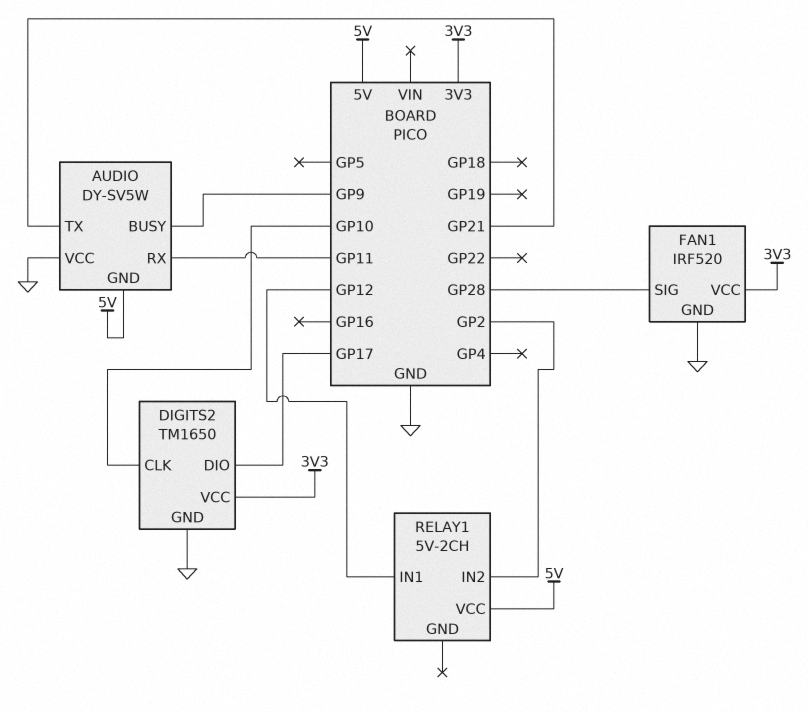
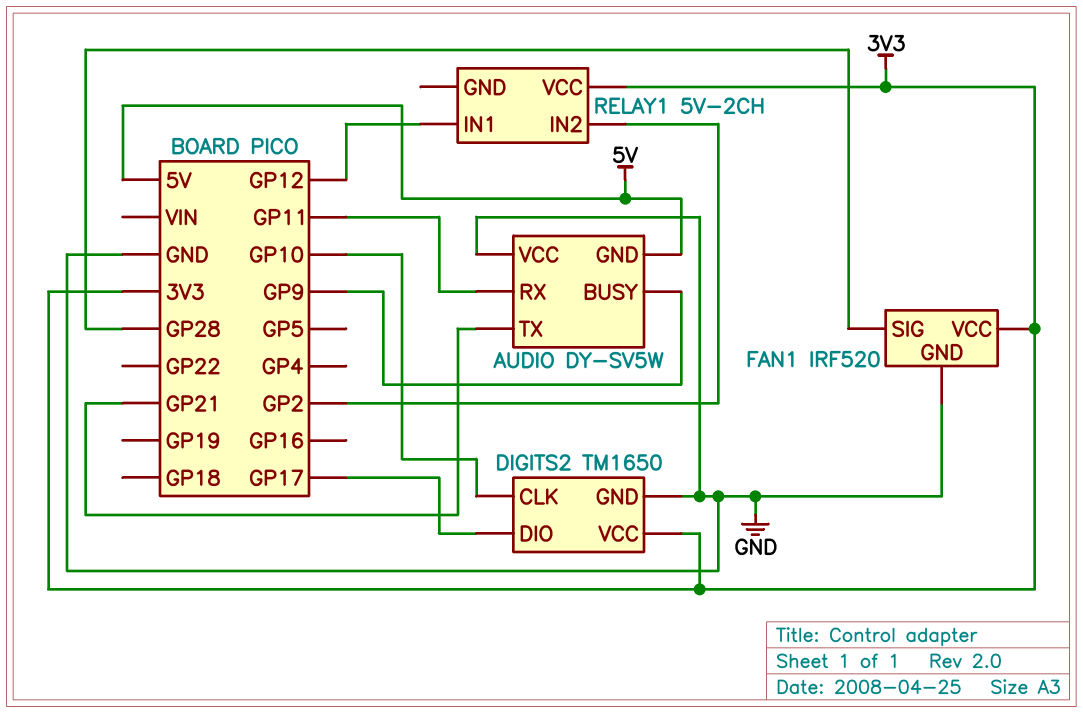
RELAY1 pin VCC: 5V -> 3V3

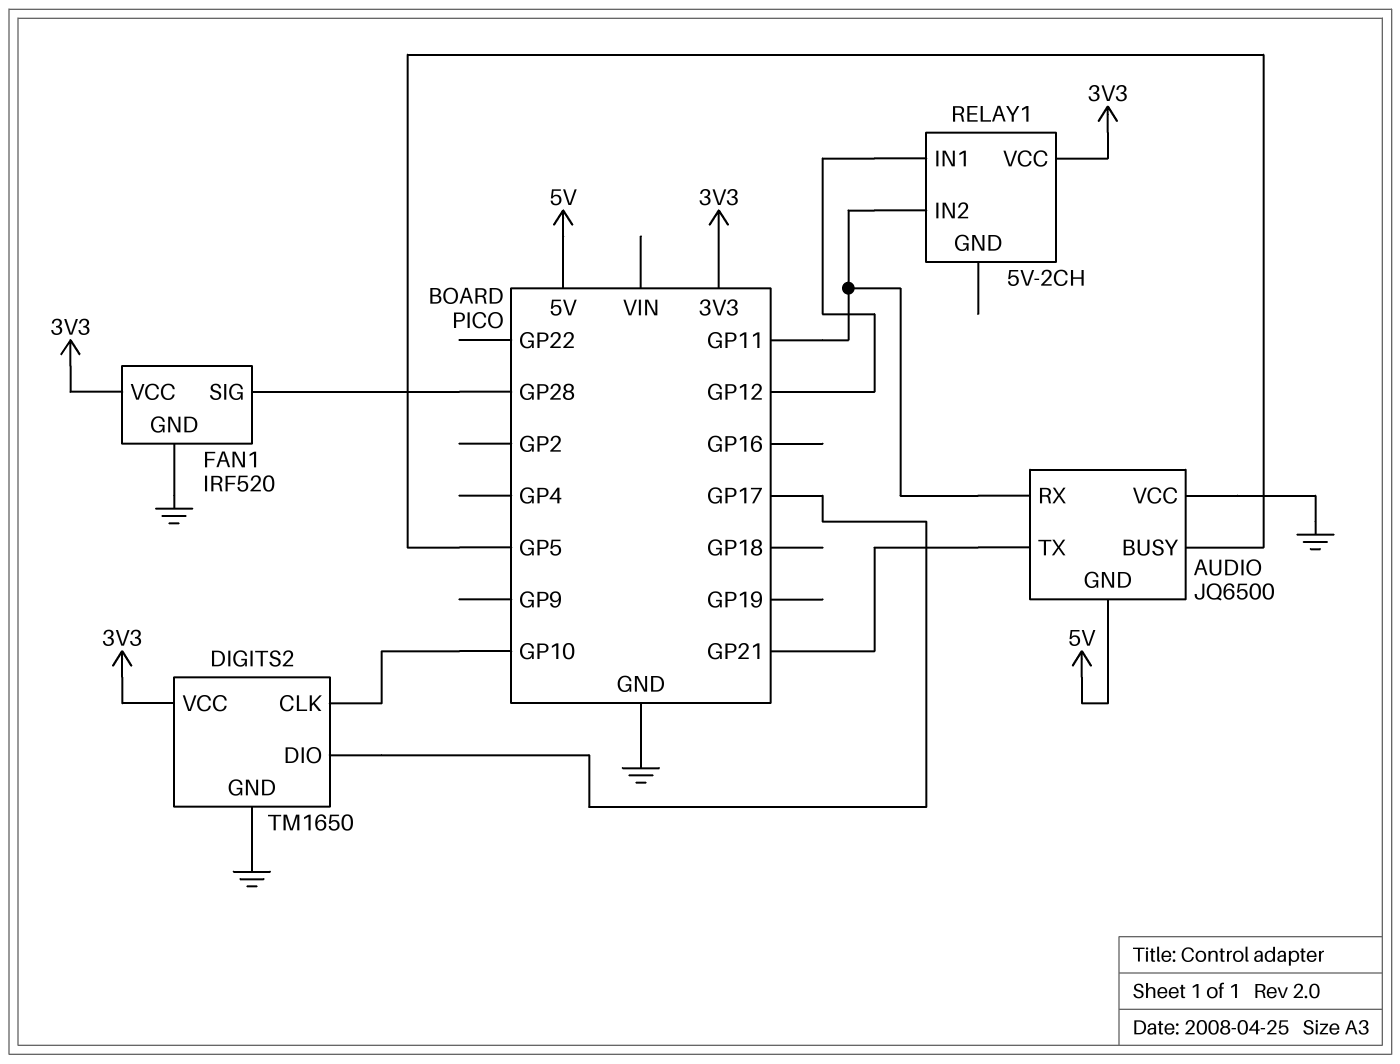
AUDIO: DY-SV5W -> JQ6500
AUDIO pin BUSY: GP9 -> GP5
RELAY1 pin IN2: GP2 -> GP11

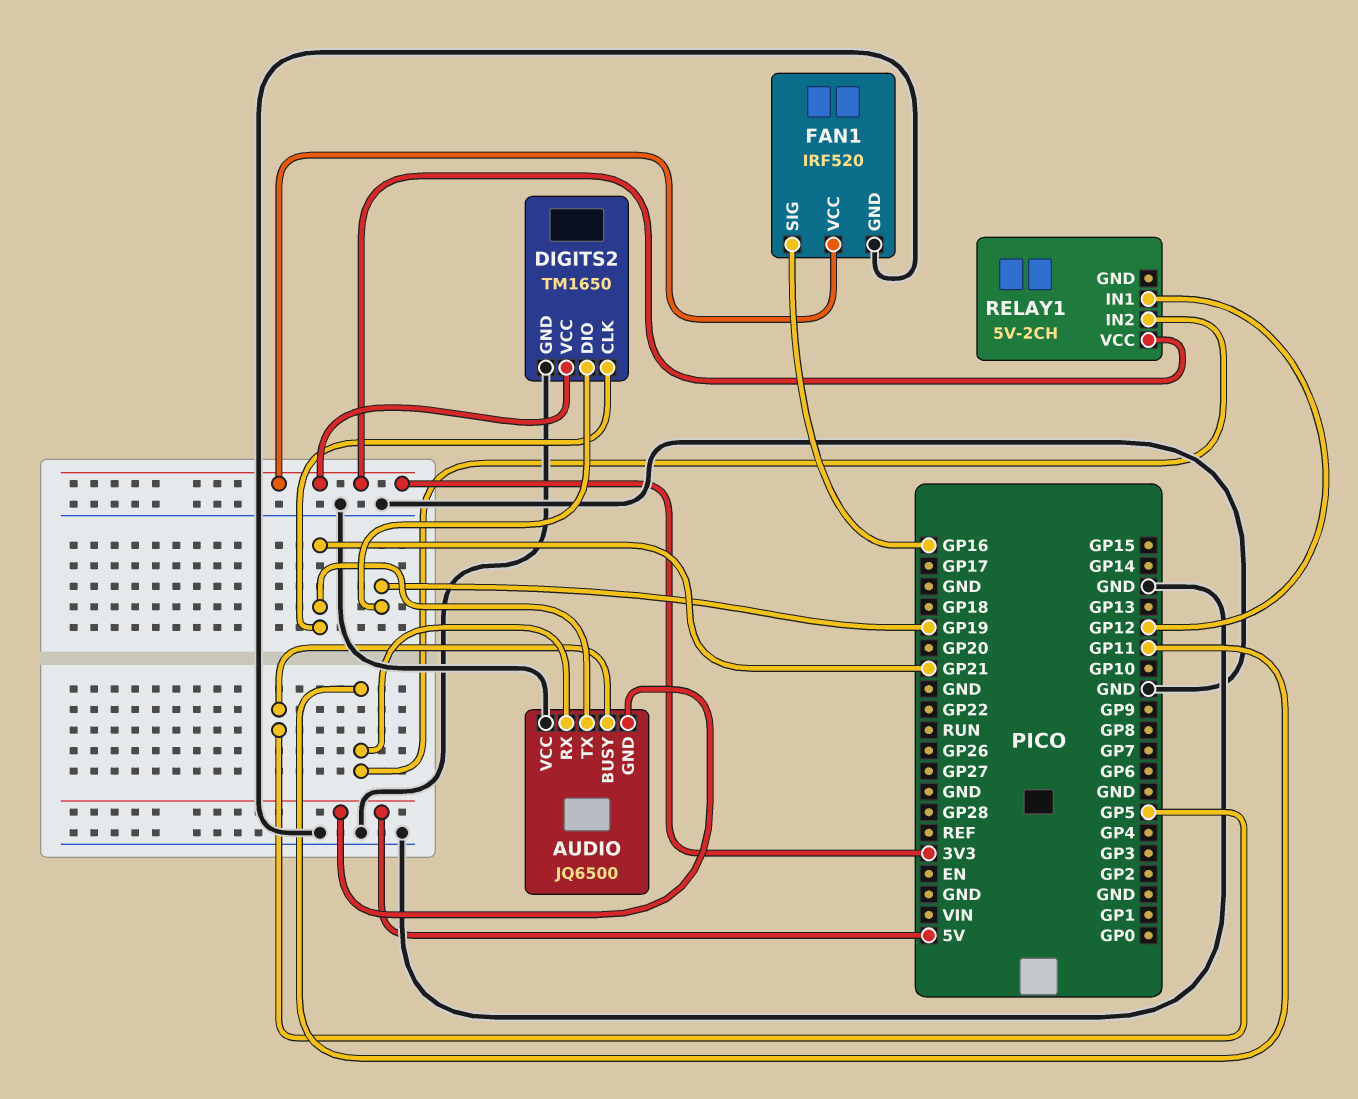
DIGITS2 pin CLK: GP10 -> GP21
DIGITS2 pin DIO: GP17 -> GP19
FAN1 pin SIG: GP28 -> GP16

